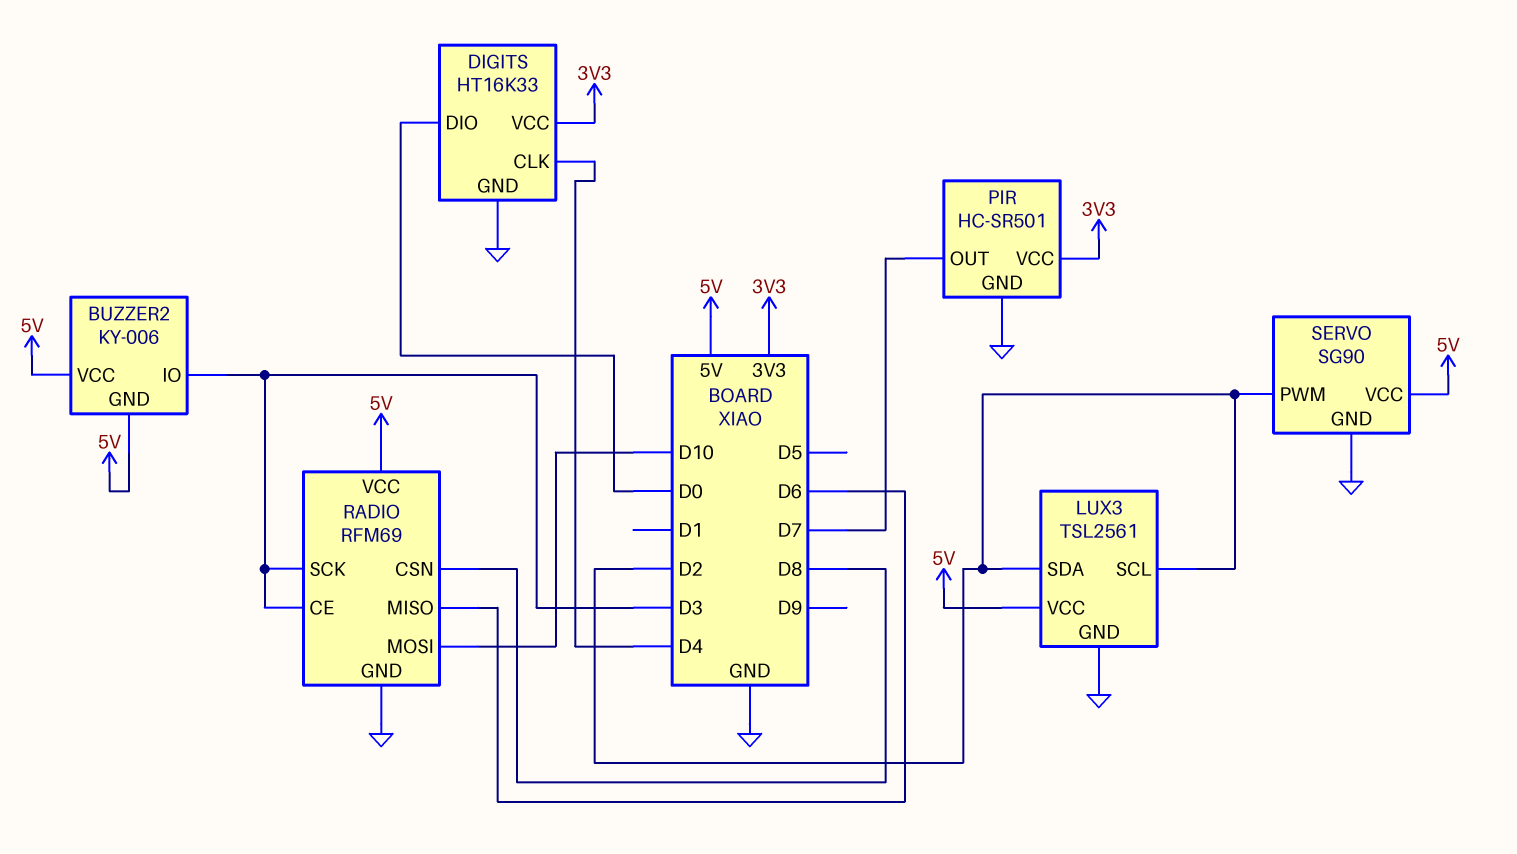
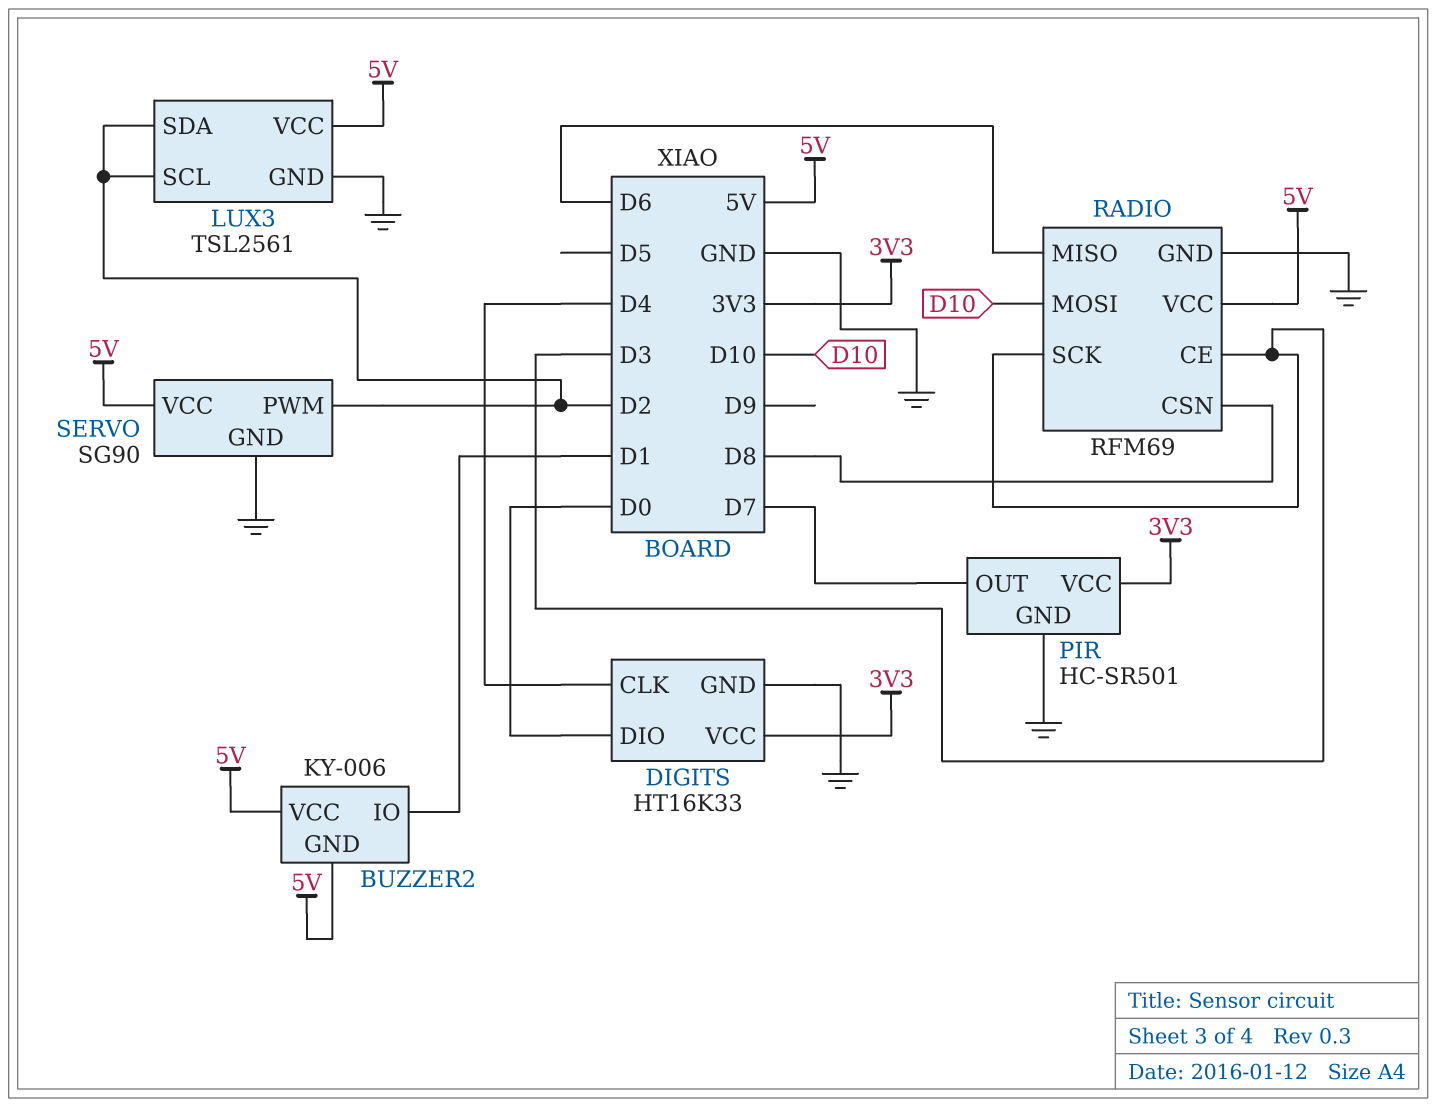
BUZZER2 pin IO: D3 -> D1

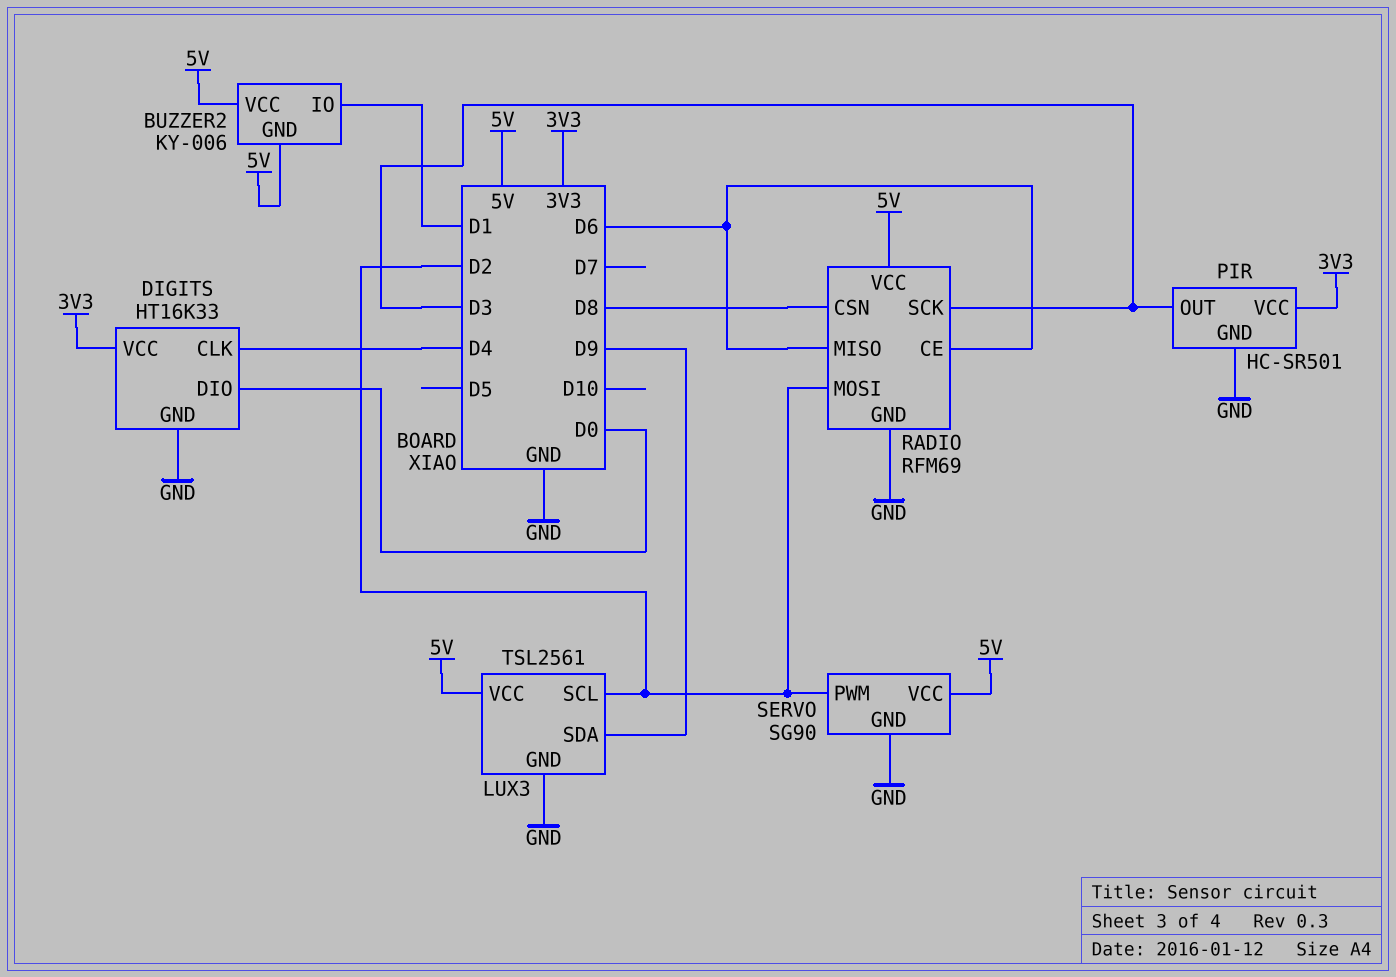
LUX3 pin SDA: D2 -> D9
PIR pin OUT: D7 -> D3
RADIO pin CE: D3 -> D6
RADIO pin MOSI: D10 -> D2

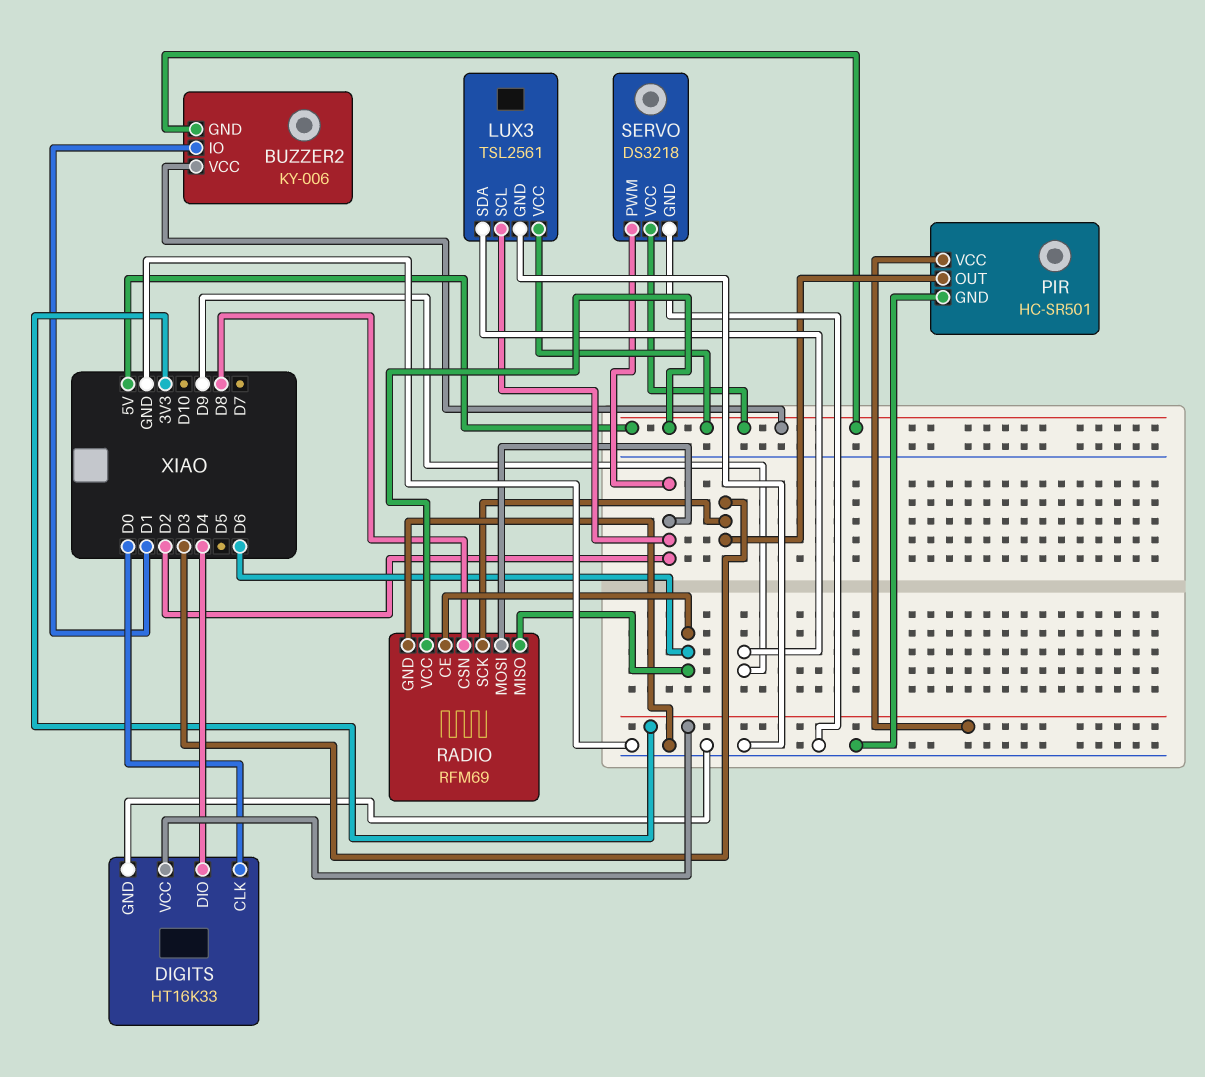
DIGITS pin CLK: D4 -> D0
DIGITS pin DIO: D0 -> D4
SERVO: SG90 -> DS3218

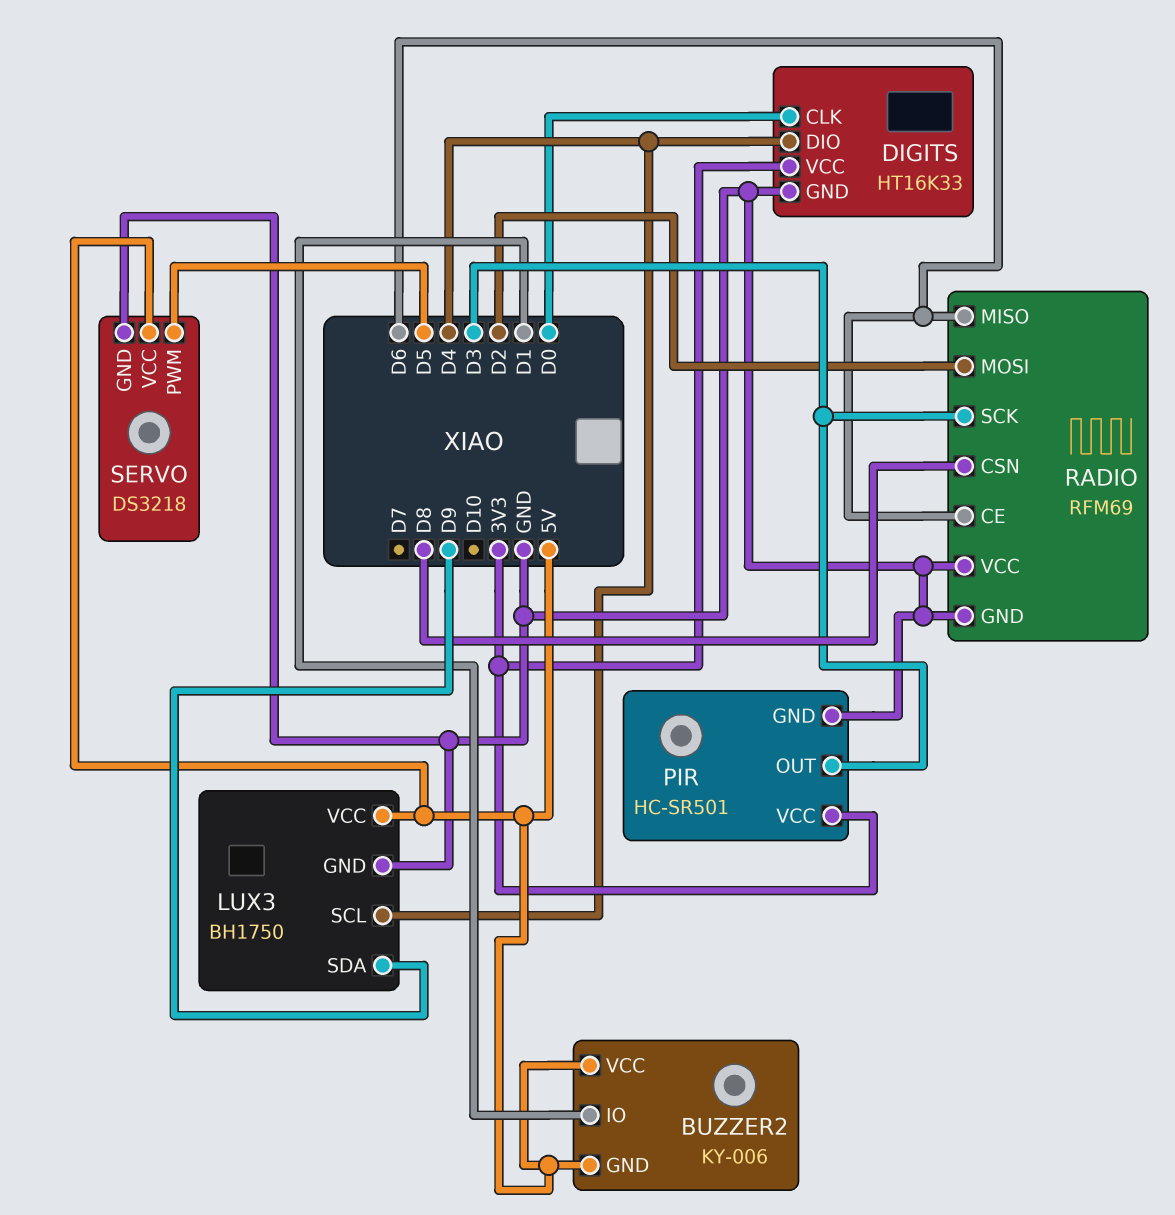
LUX3: TSL2561 -> BH1750
LUX3 pin SCL: D2 -> D4
RADIO pin VCC: 5V -> GND
SERVO pin PWM: D2 -> D5

